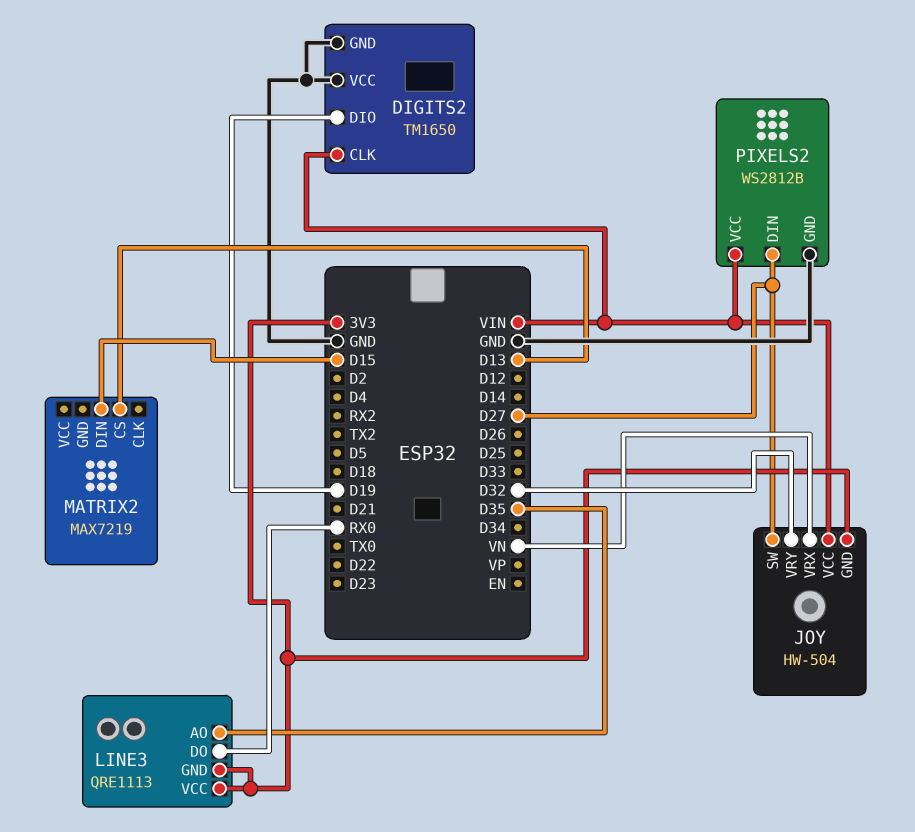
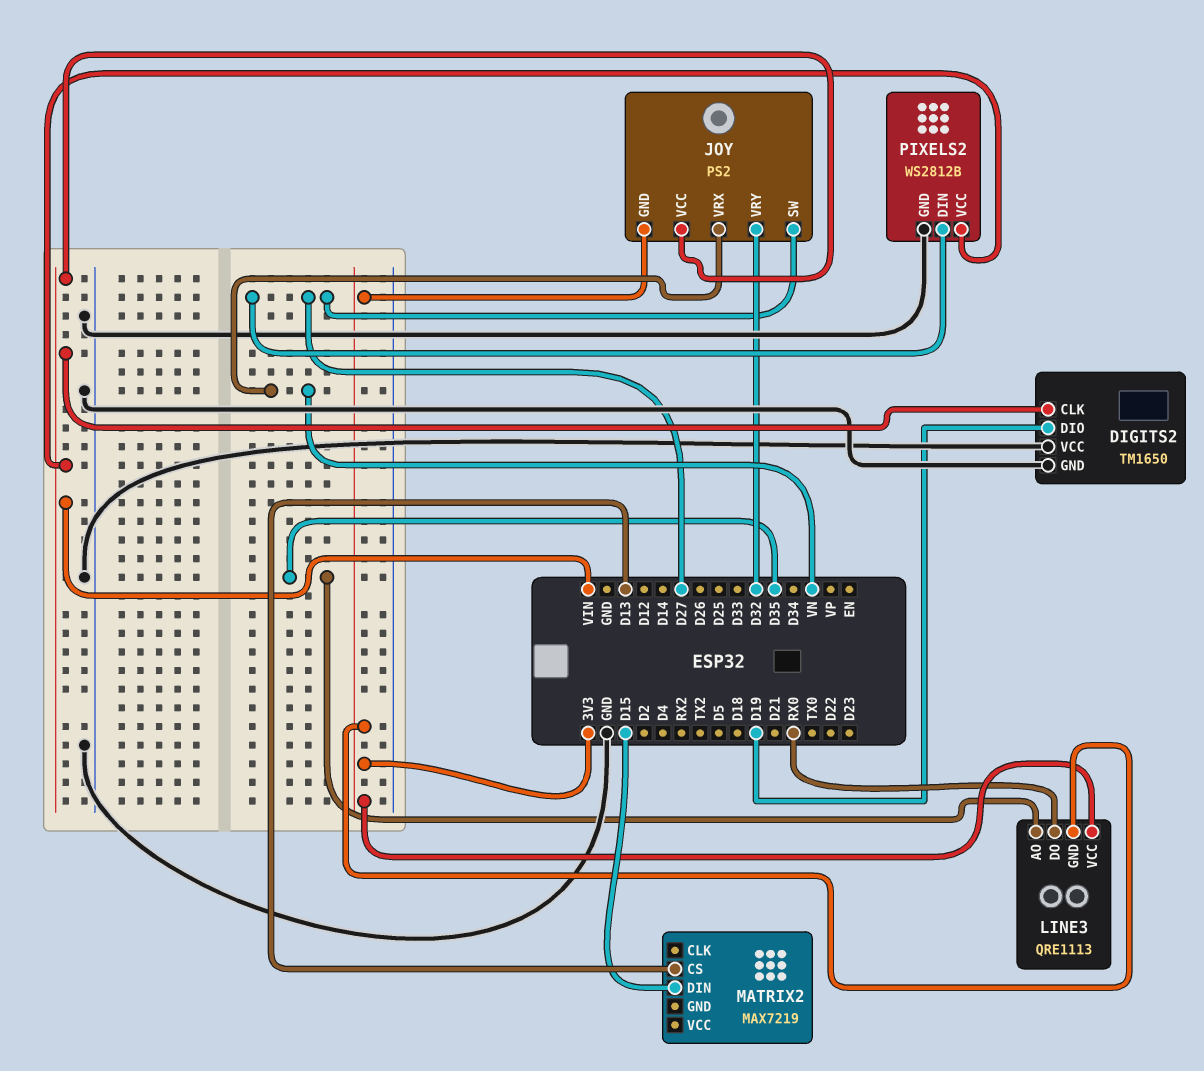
JOY: HW-504 -> PS2

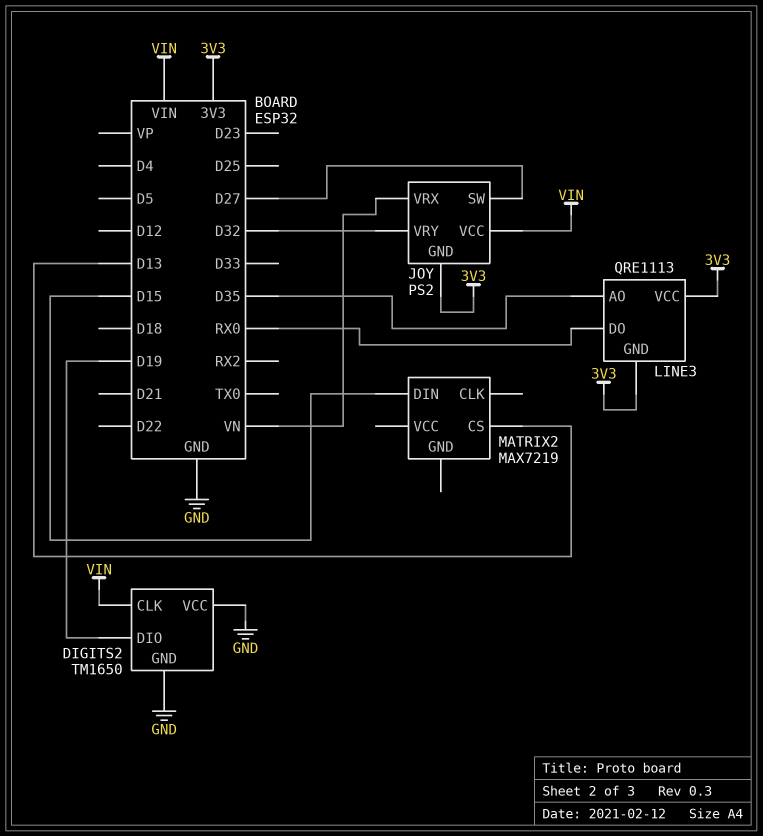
PIXELS2: WS2812B -> none
PIXELS2 pin DIN: D27 -> none
PIXELS2 pin GND: GND -> none
PIXELS2 pin VCC: VIN -> none

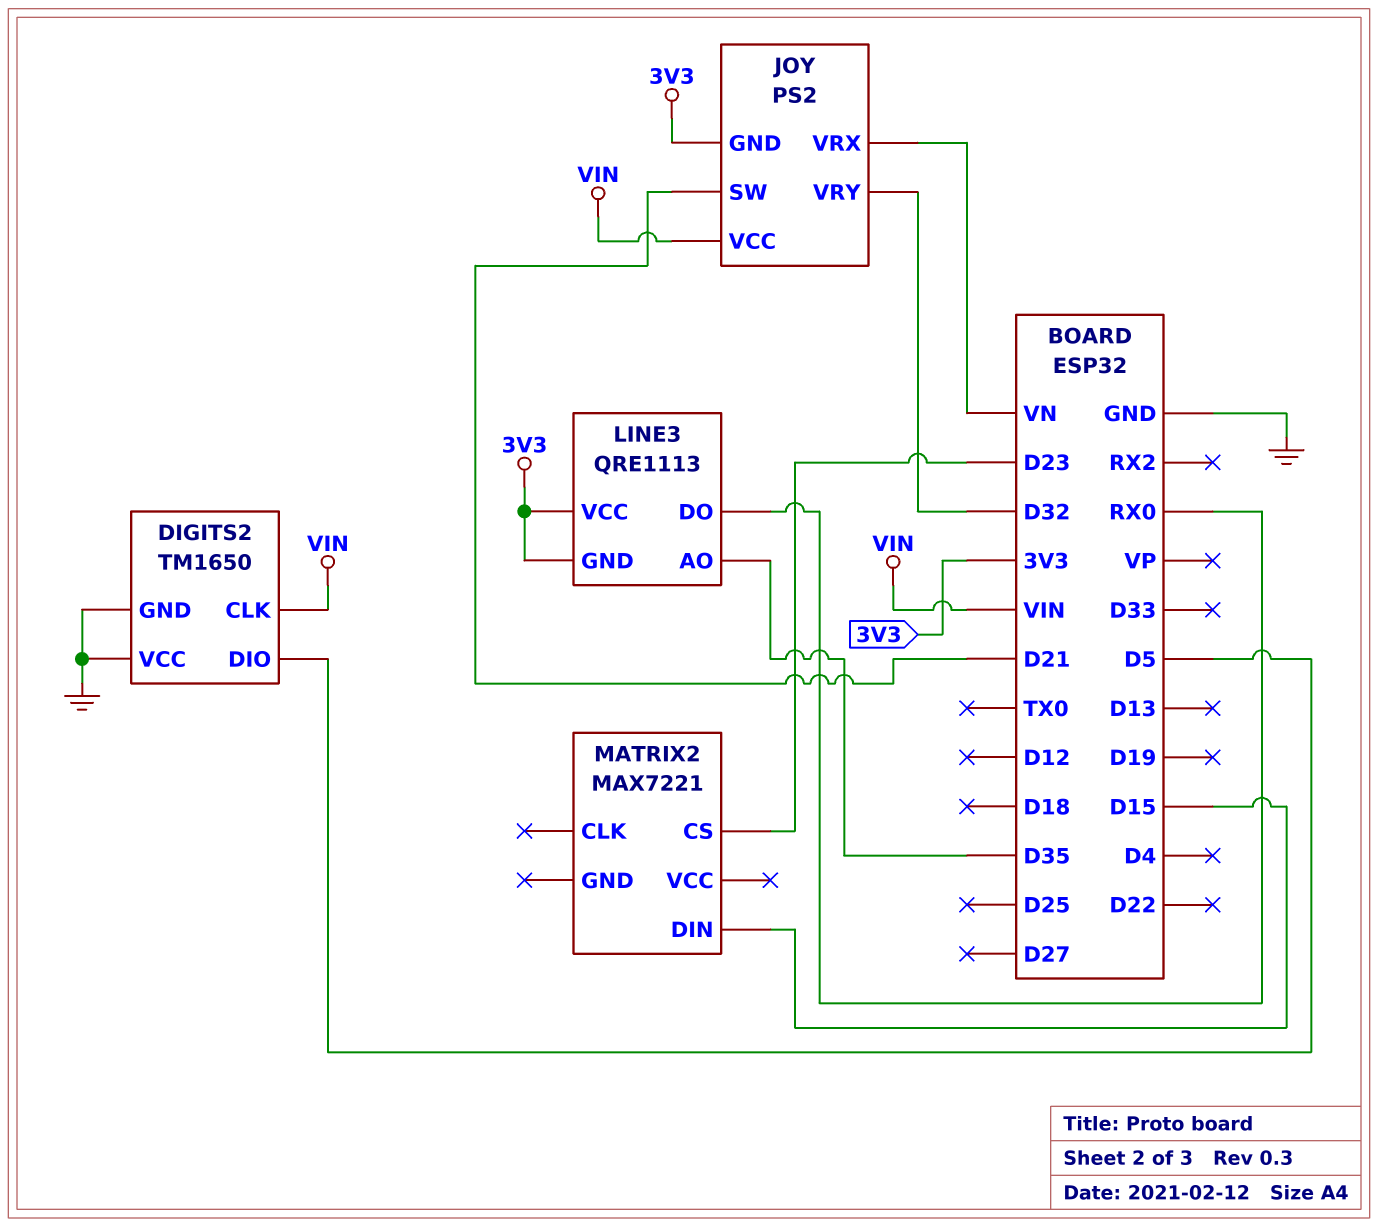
DIGITS2 pin DIO: D19 -> D5
JOY pin SW: D27 -> D21
MATRIX2: MAX7219 -> MAX7221
MATRIX2 pin CS: D13 -> D23

